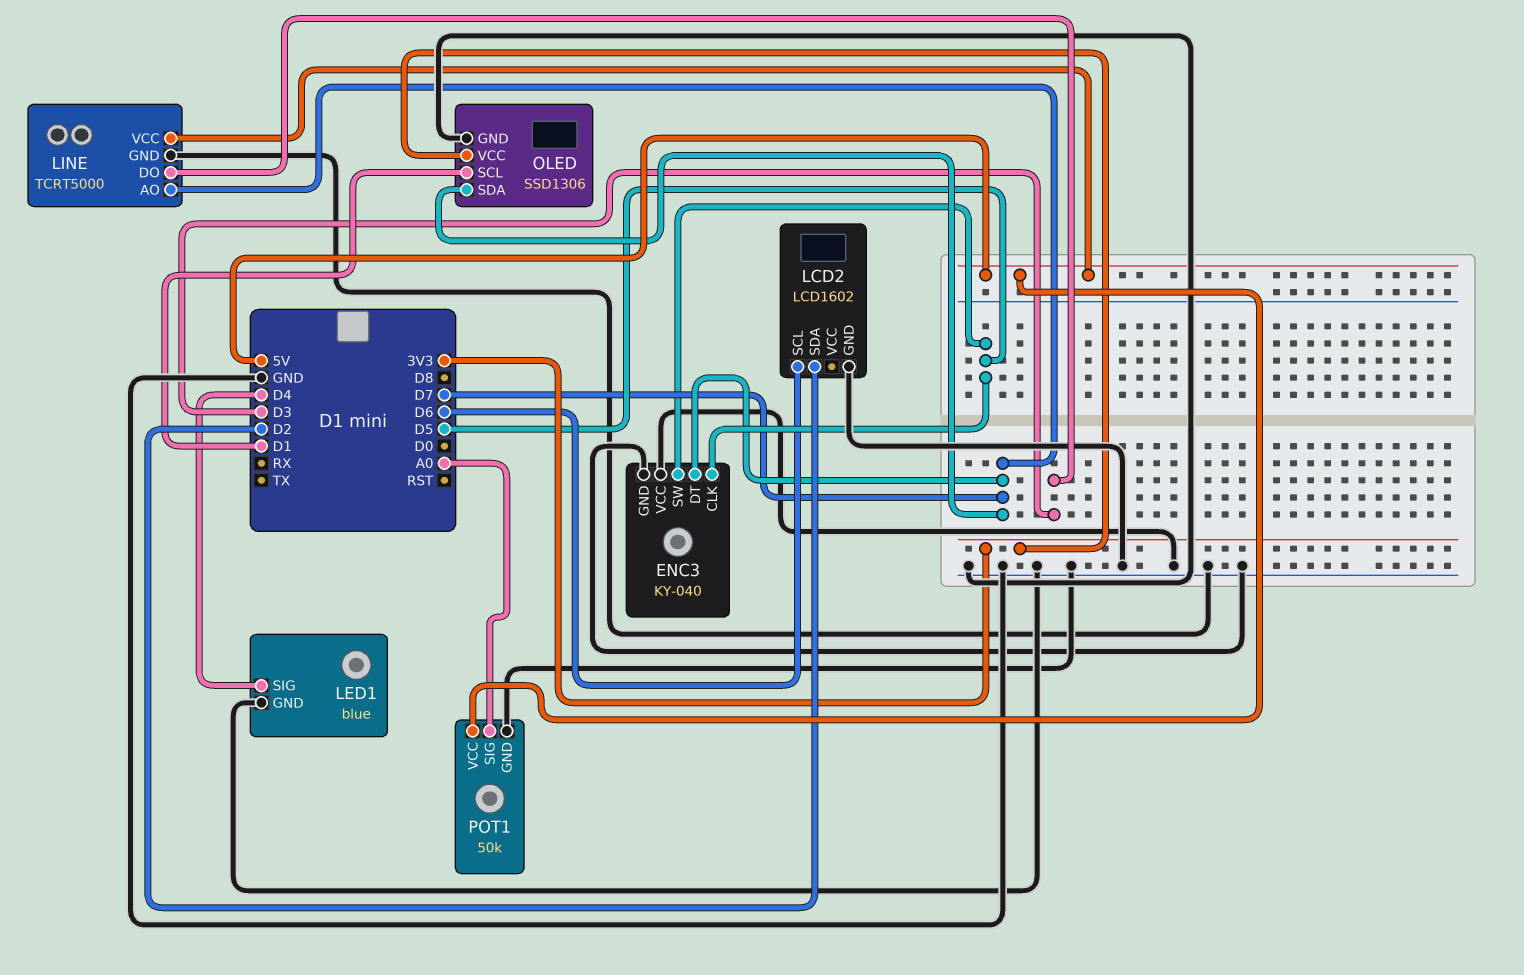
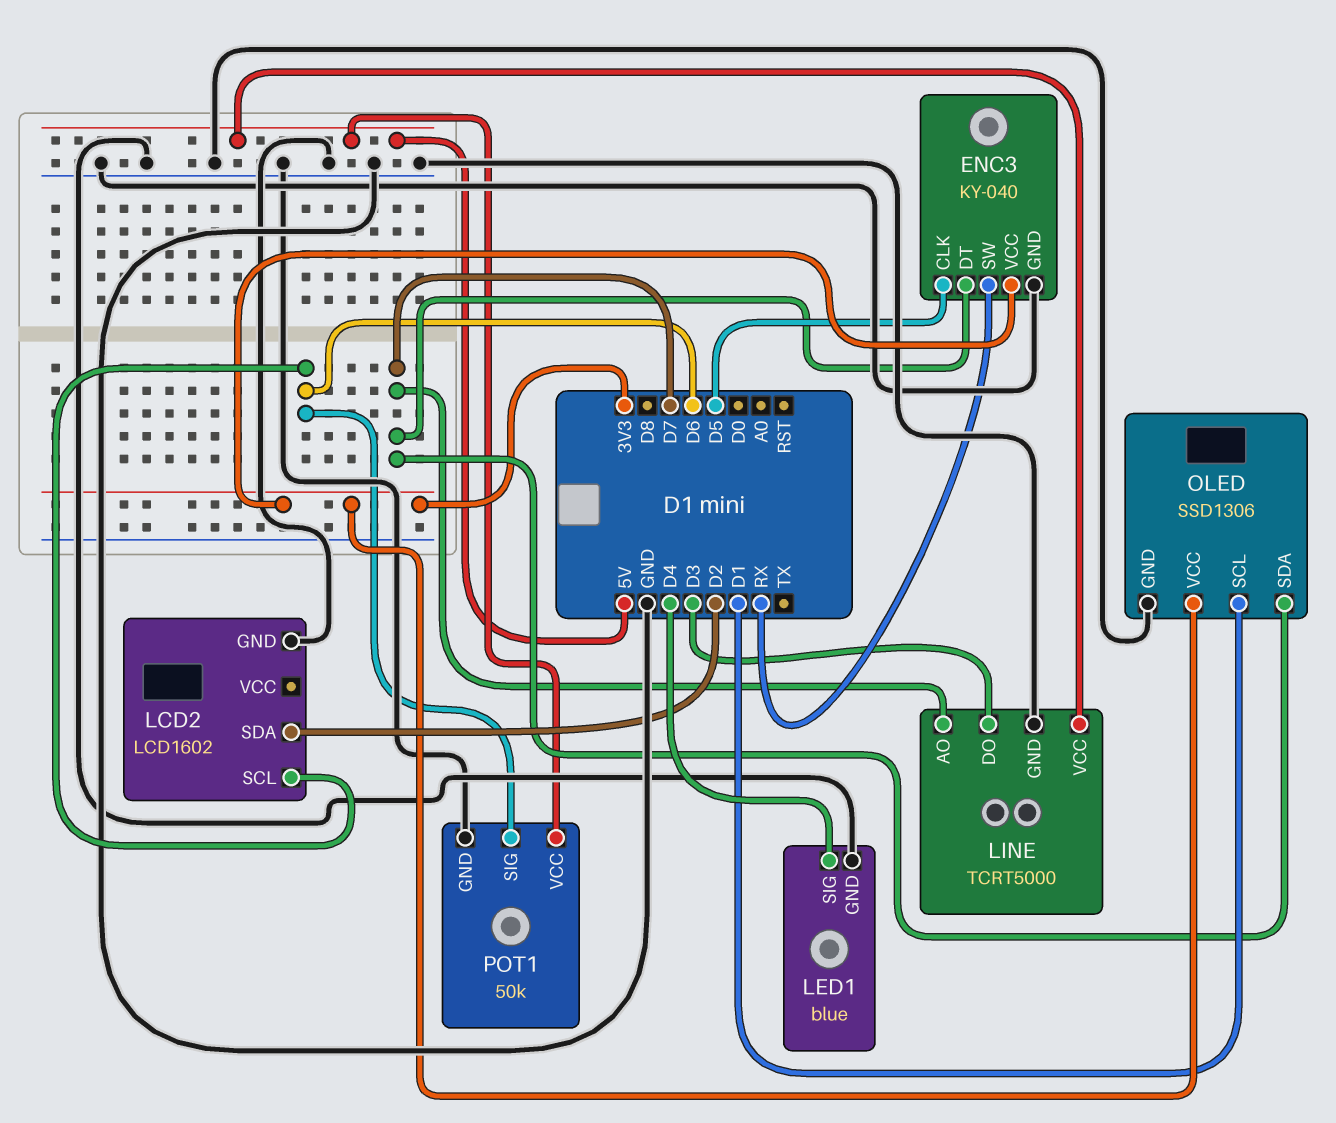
ENC3 pin SW: D5 -> RX
ENC3 pin VCC: GND -> 3V3
POT1 pin SIG: A0 -> D6

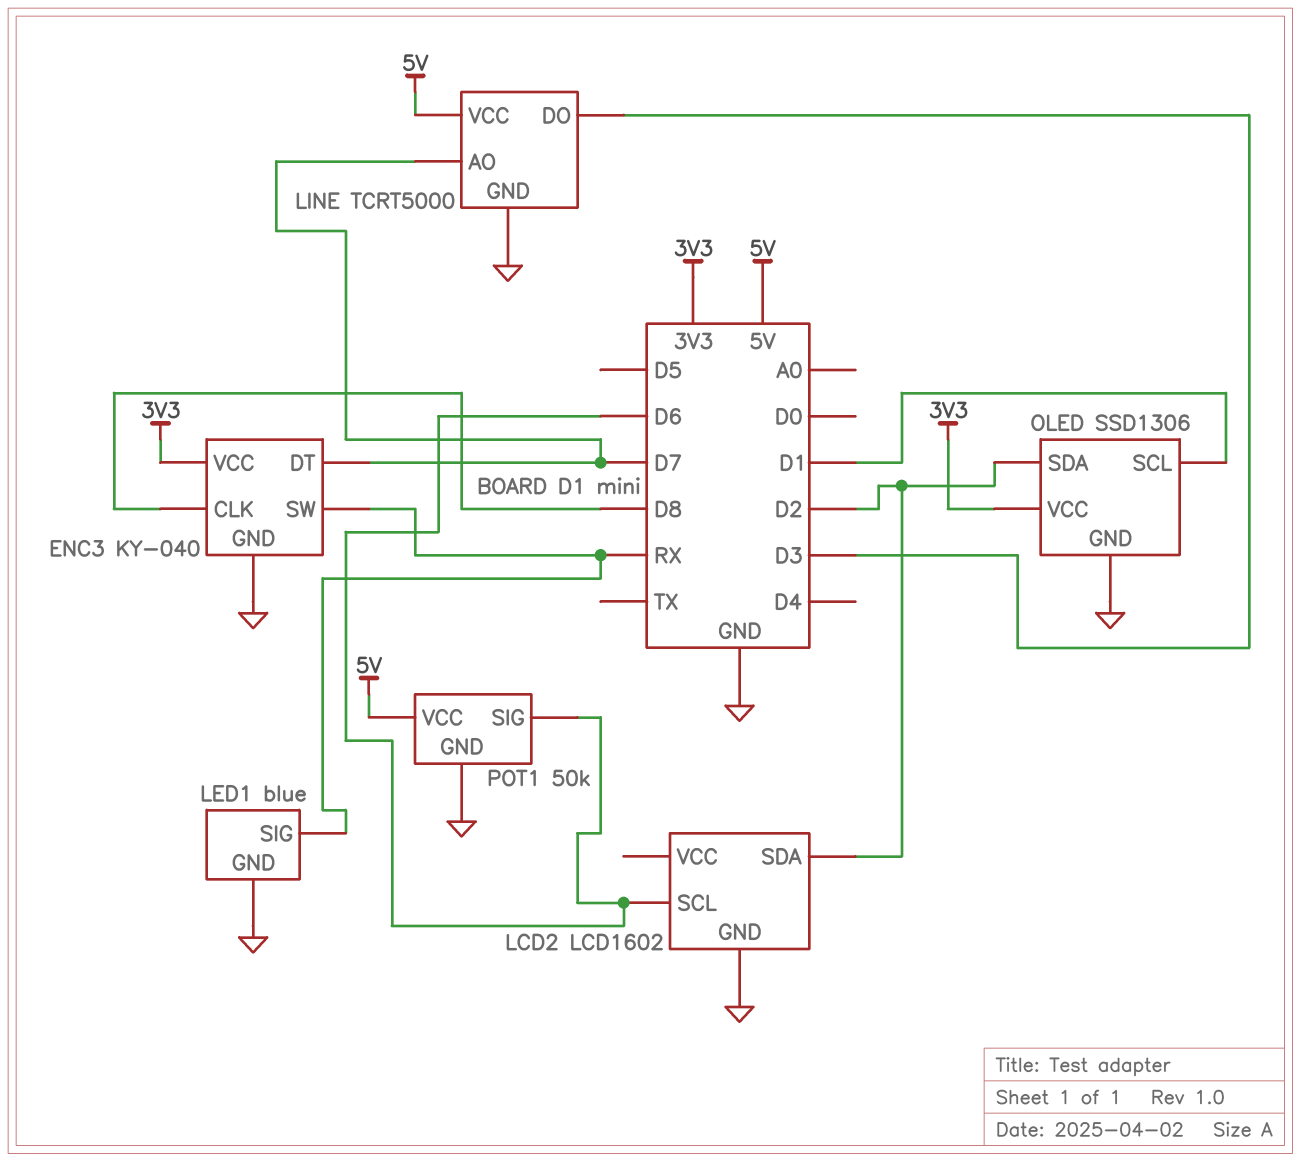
ENC3 pin CLK: D5 -> D8
LED1 pin SIG: D4 -> RX
OLED pin SDA: D7 -> D2

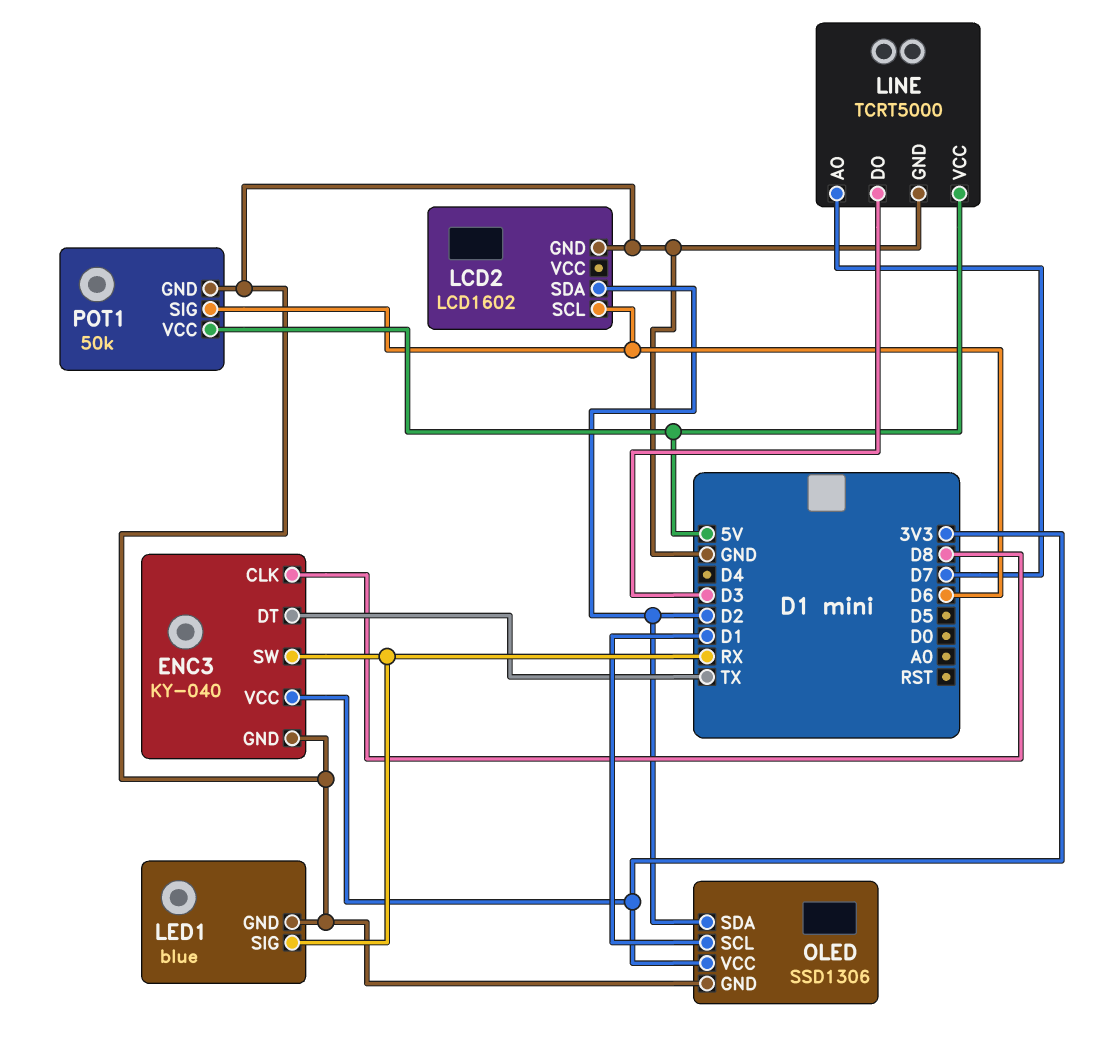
ENC3 pin DT: D7 -> TX

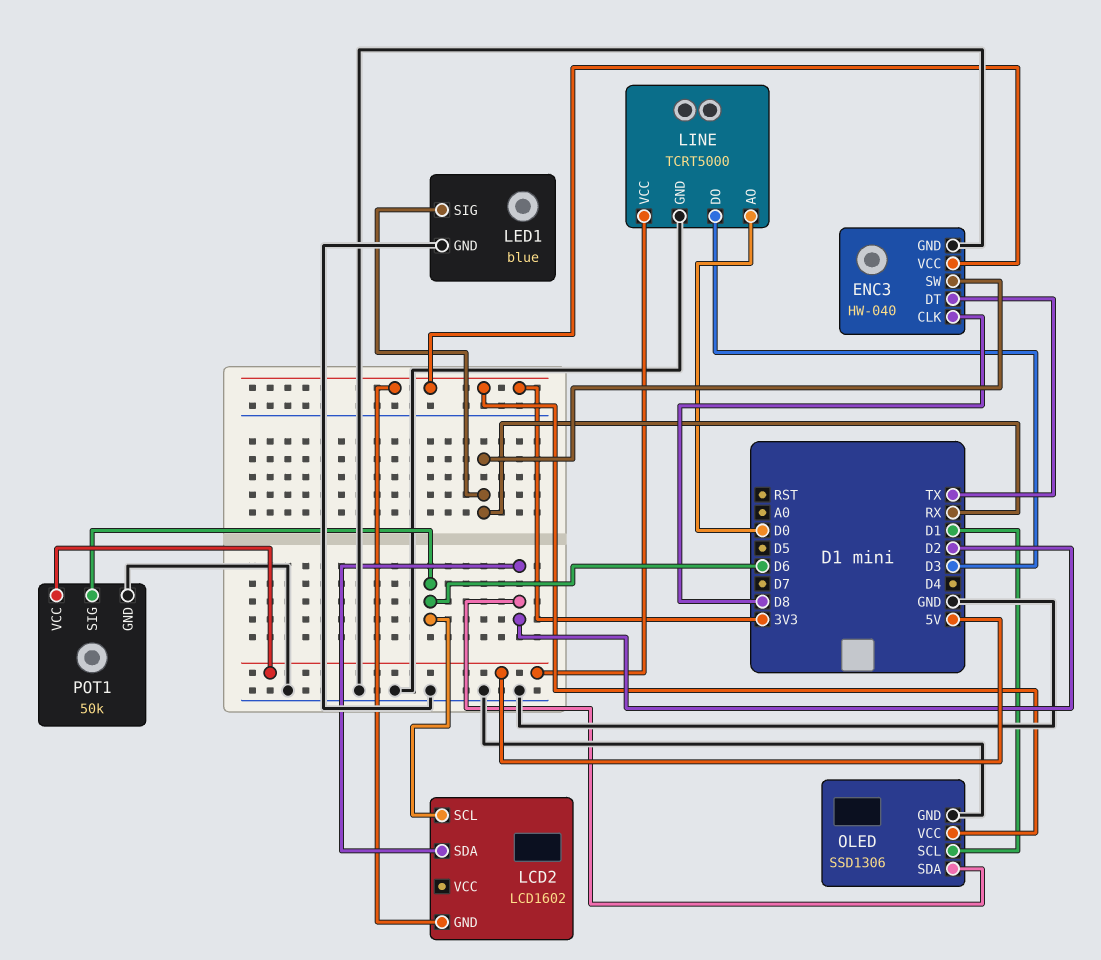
ENC3: KY-040 -> HW-040
LCD2 pin GND: GND -> 3V3
LINE pin AO: D7 -> D0

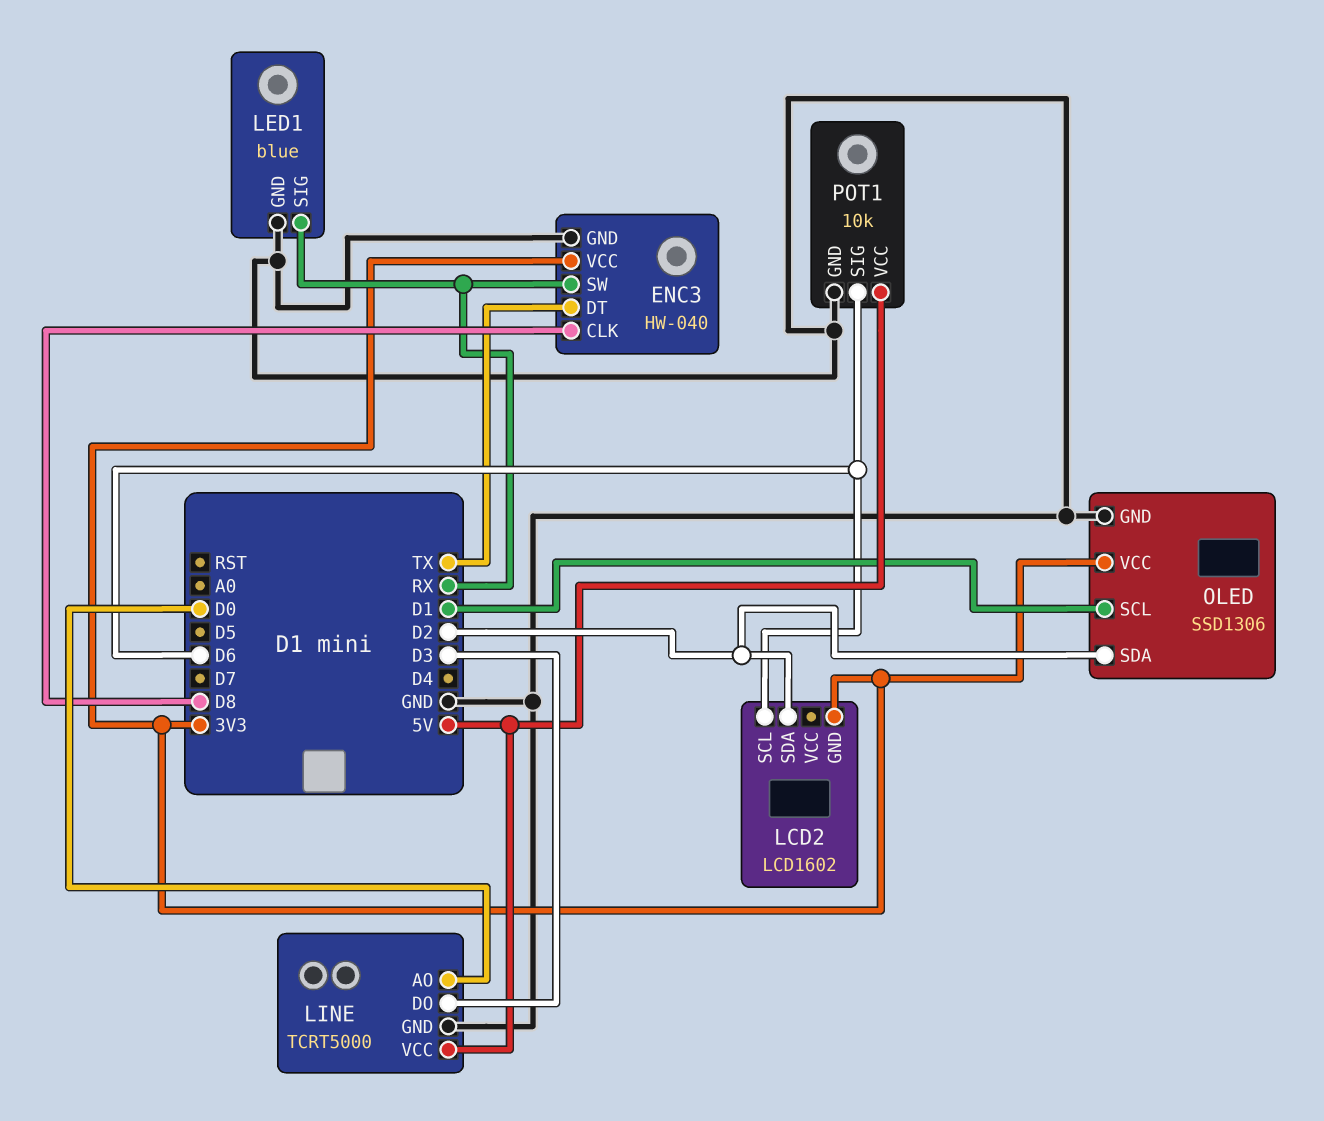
POT1: 50k -> 10k

